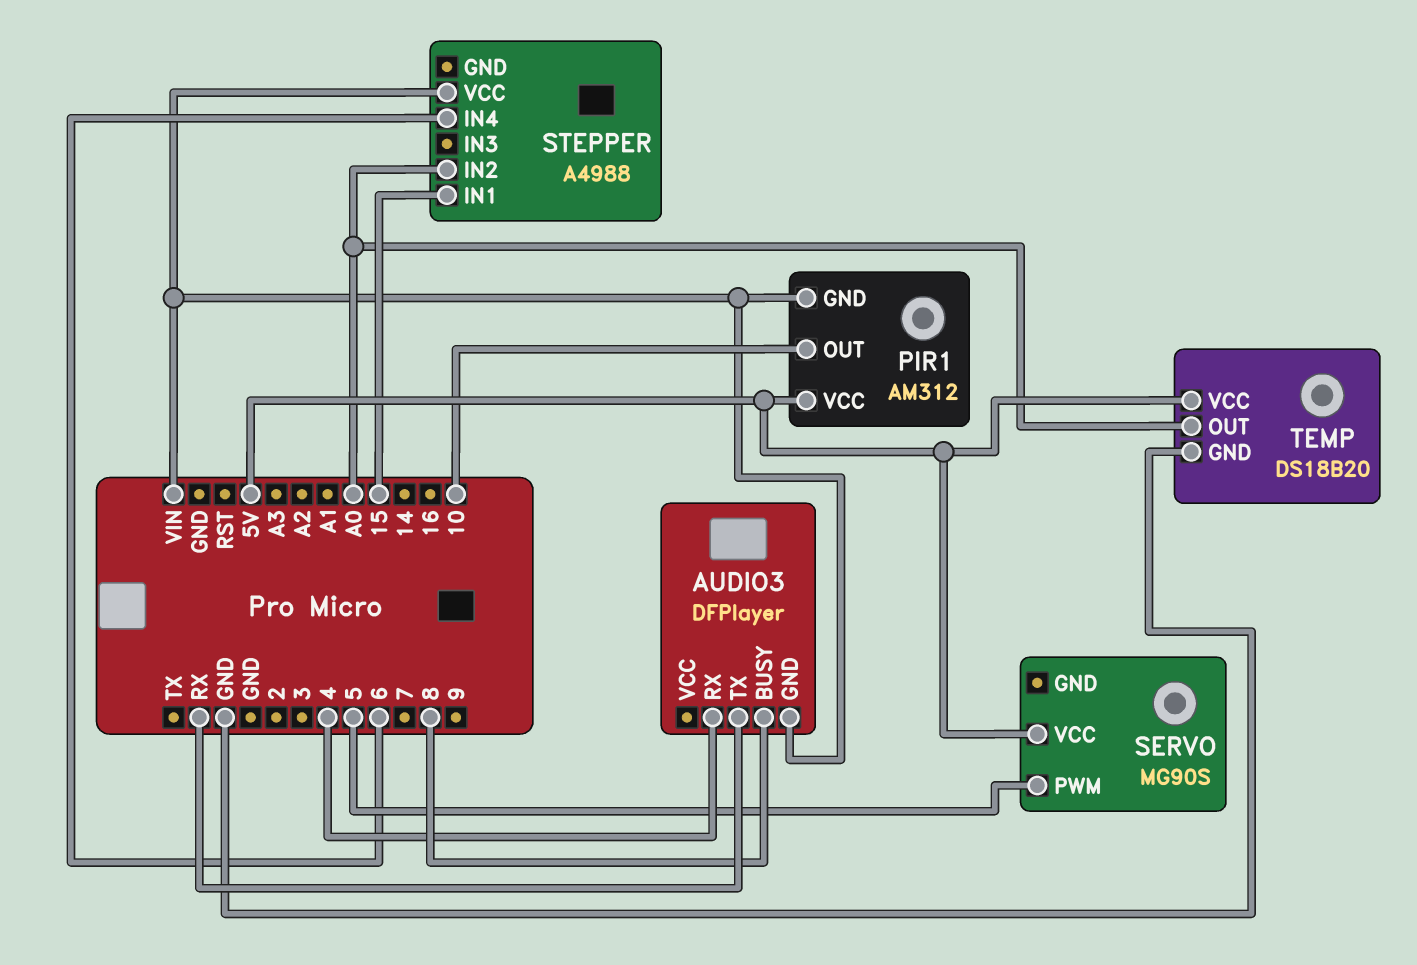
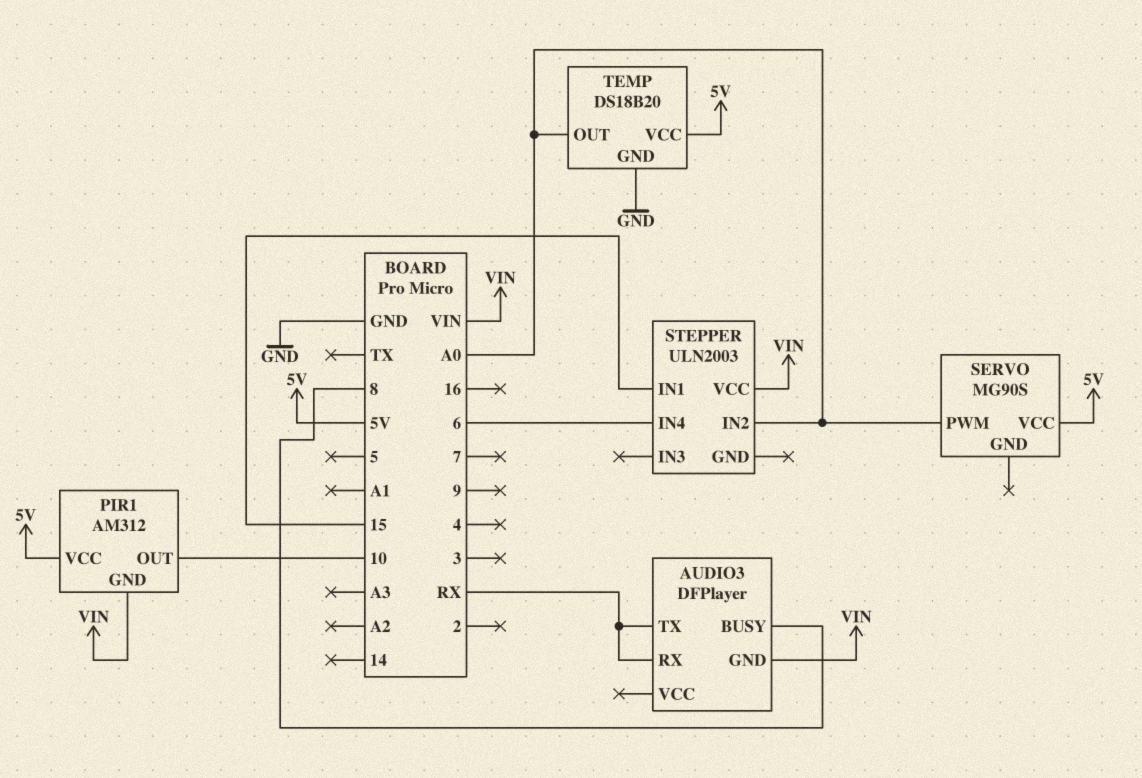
AUDIO3 pin RX: 4 -> RX
SERVO pin PWM: 5 -> A0
STEPPER: A4988 -> ULN2003

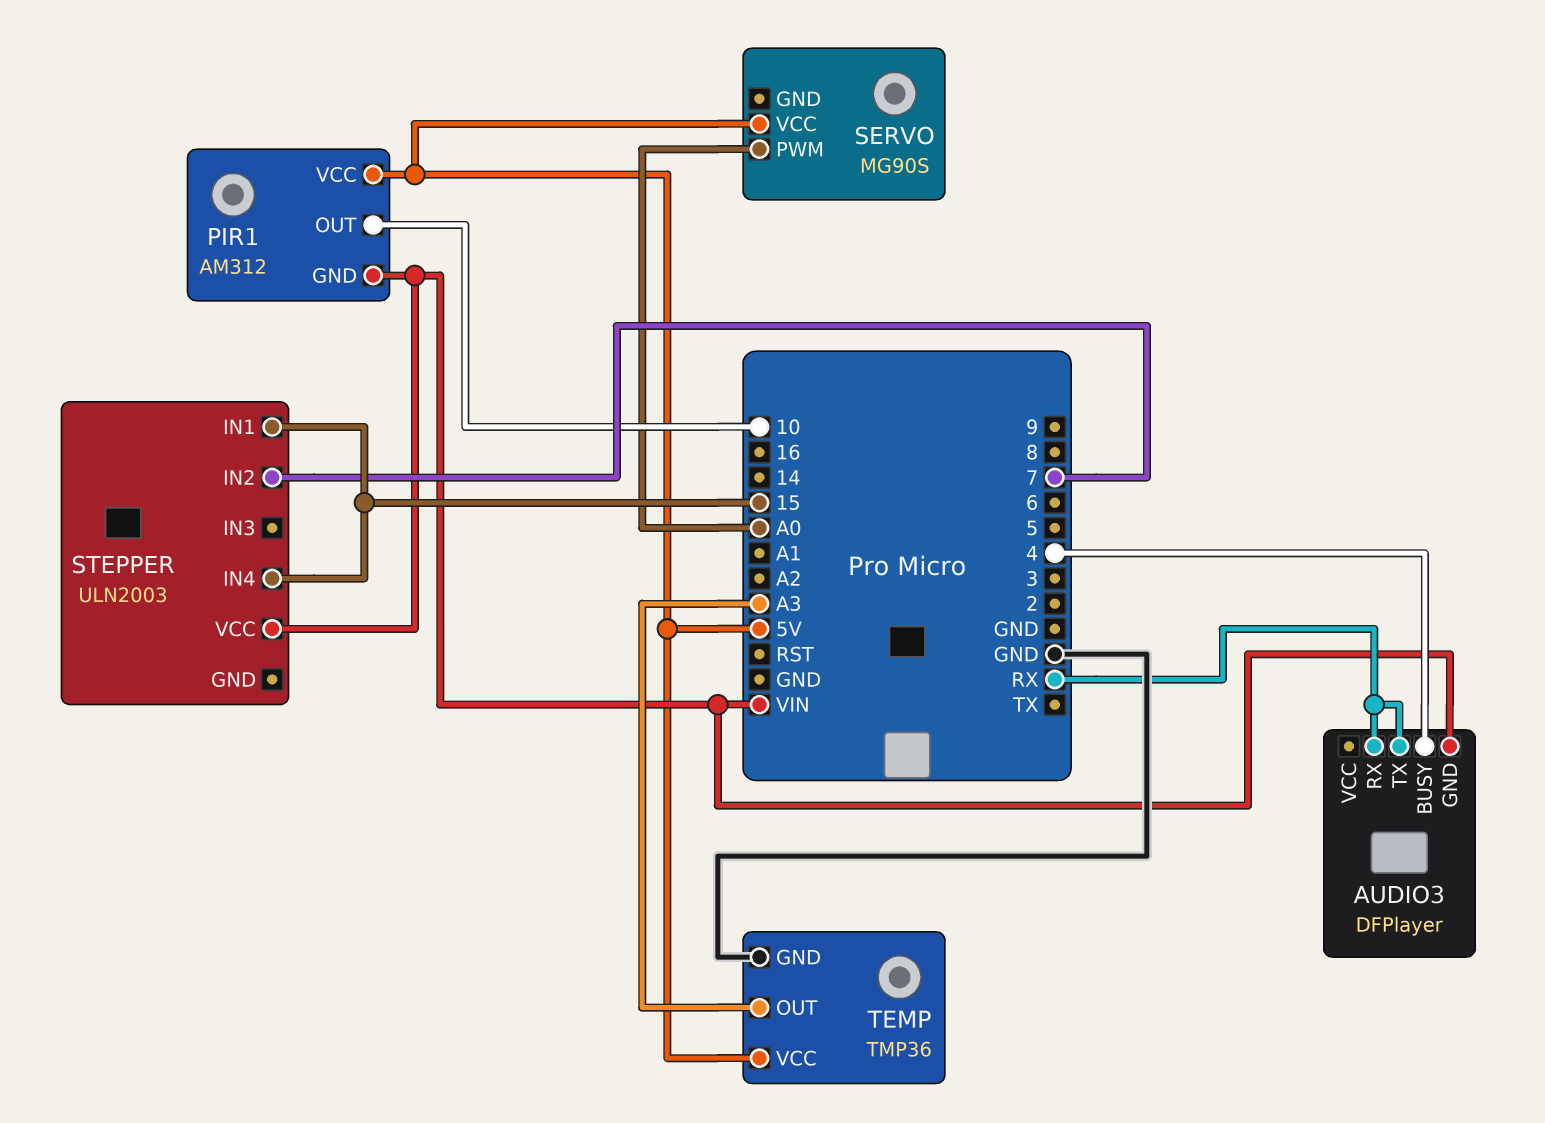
AUDIO3 pin BUSY: 8 -> 4
STEPPER pin IN2: A0 -> 7
STEPPER pin IN4: 6 -> 15
TEMP: DS18B20 -> TMP36
TEMP pin OUT: A0 -> A3

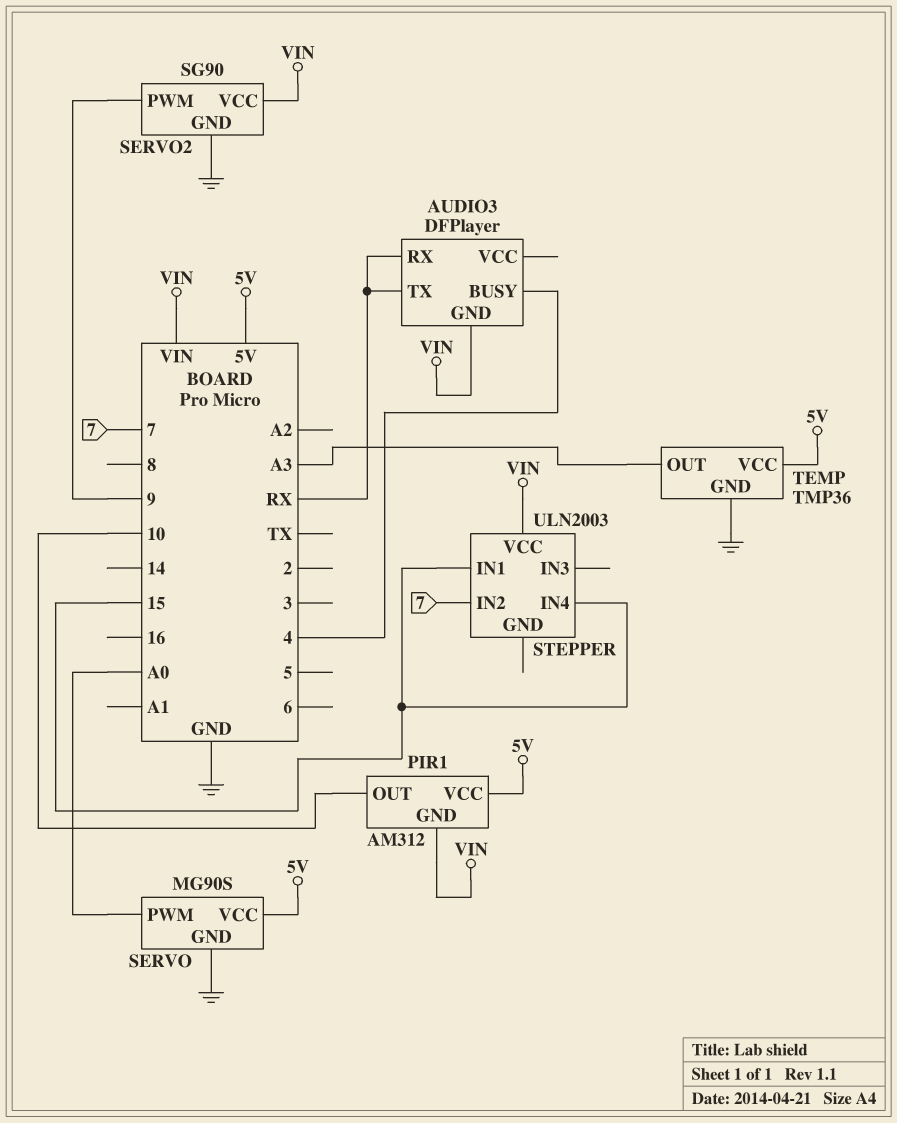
SERVO pin GND: none -> GND
SERVO2: none -> SG90
SERVO2 pin GND: none -> GND
SERVO2 pin PWM: none -> 9
SERVO2 pin VCC: none -> VIN

